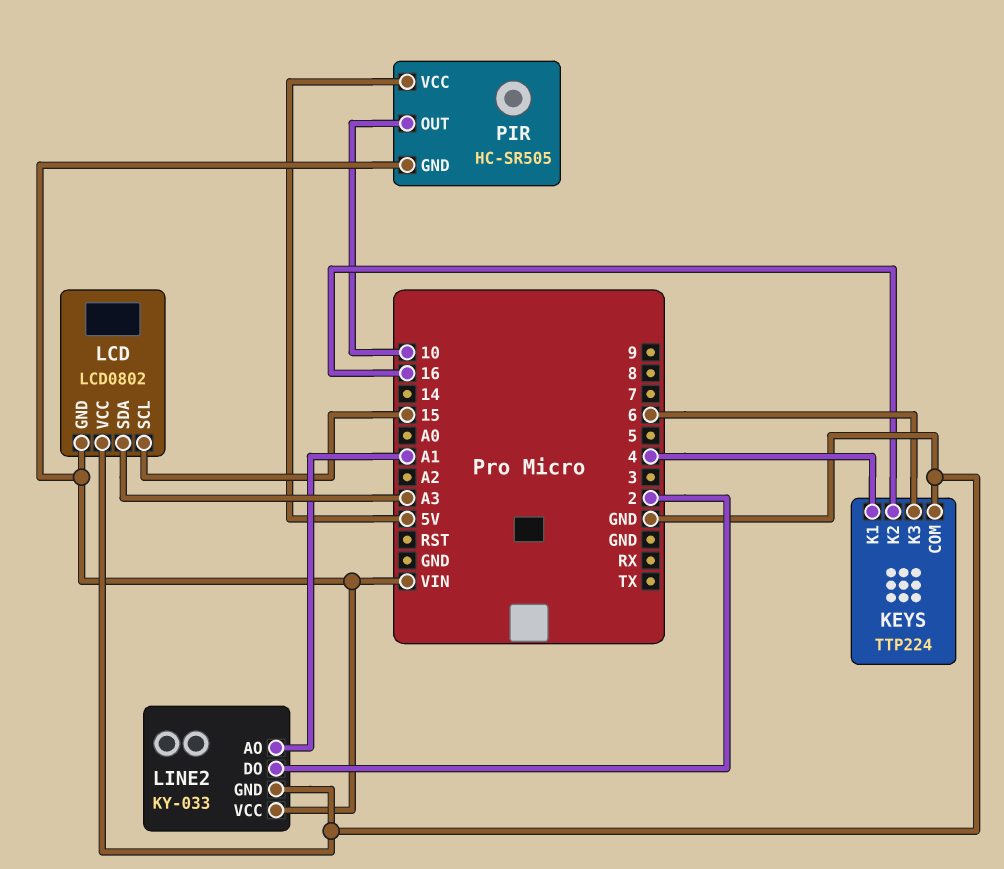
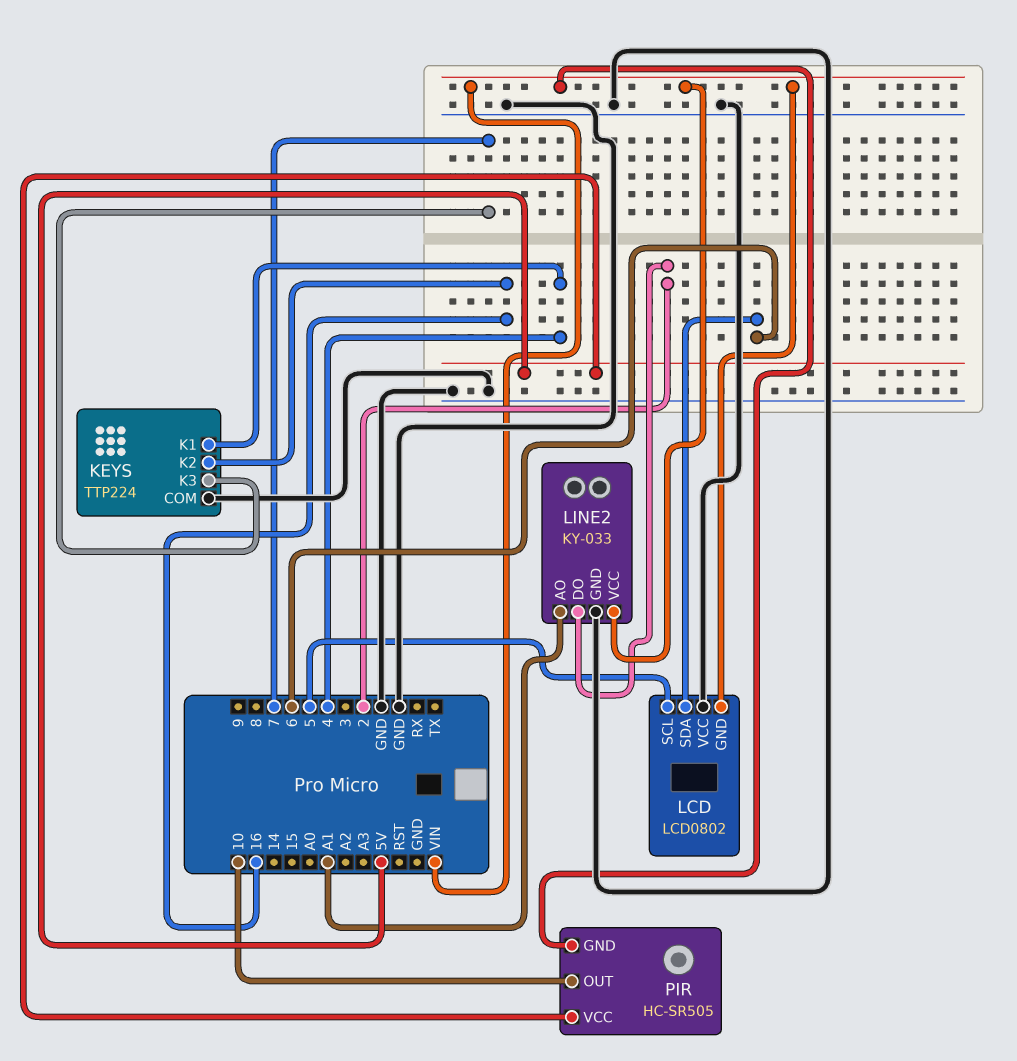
KEYS pin K3: 6 -> 7
LCD pin SCL: 15 -> 5
LCD pin SDA: A3 -> 6

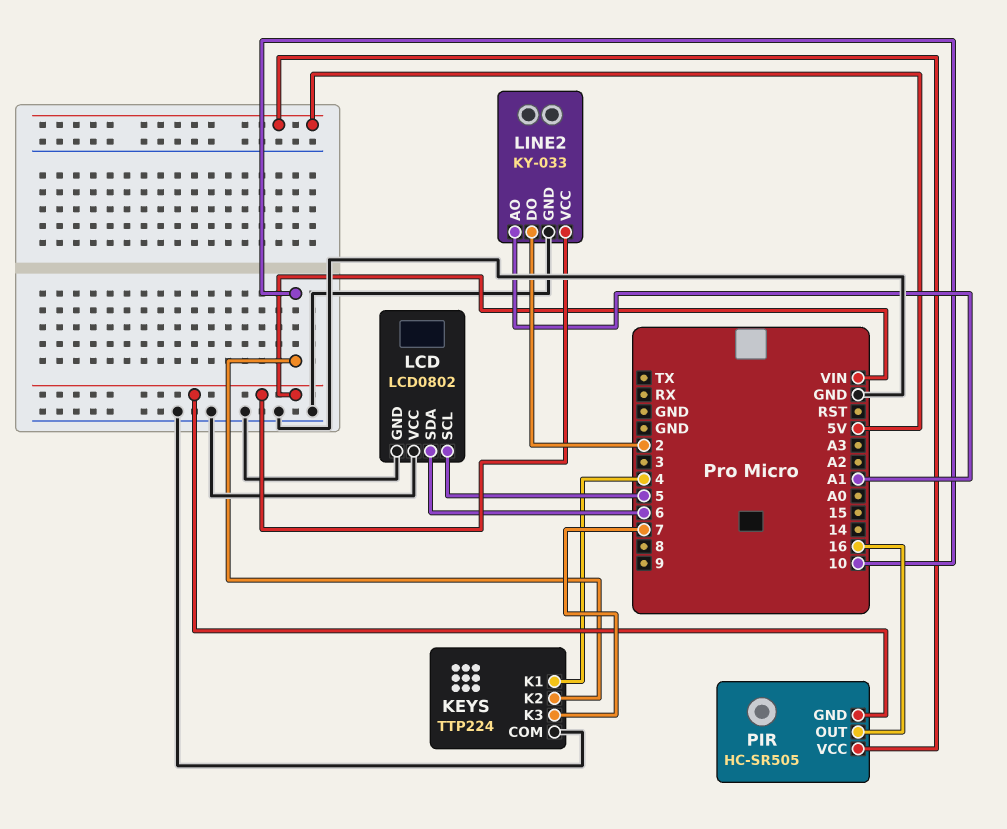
KEYS pin K2: 16 -> 10
LCD pin GND: VIN -> GND
PIR pin OUT: 10 -> 16

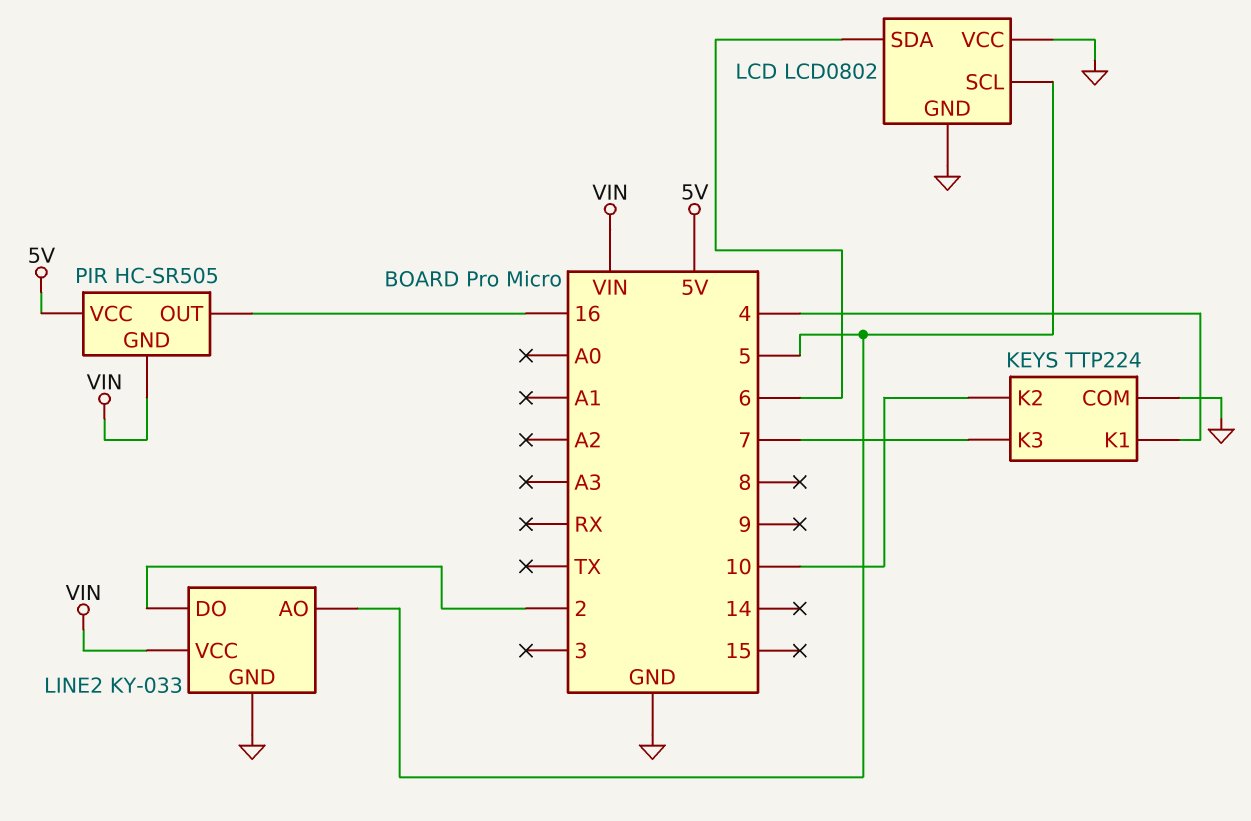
LINE2 pin AO: A1 -> 5

